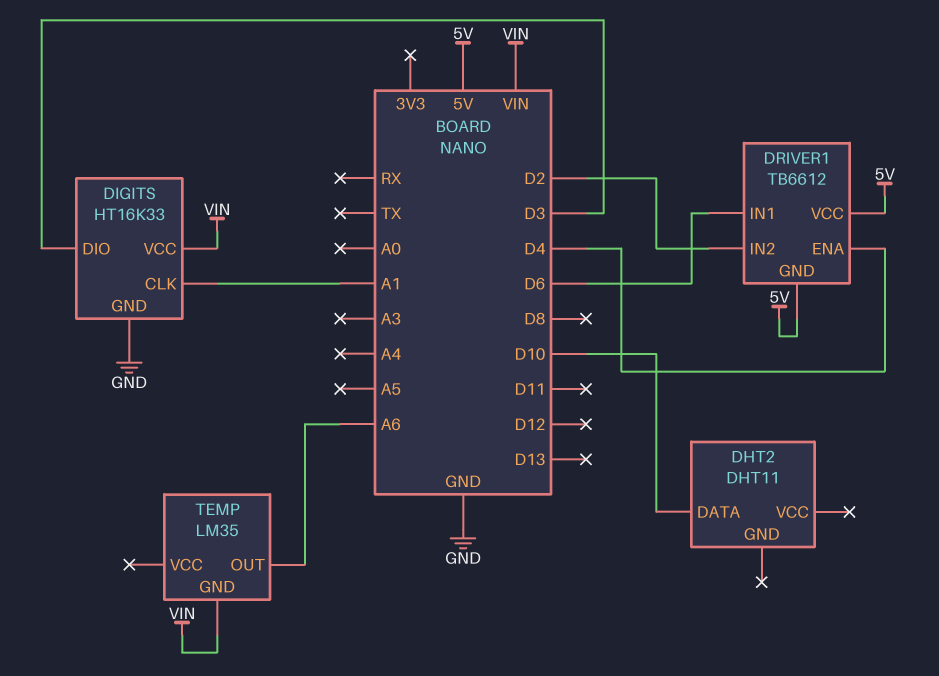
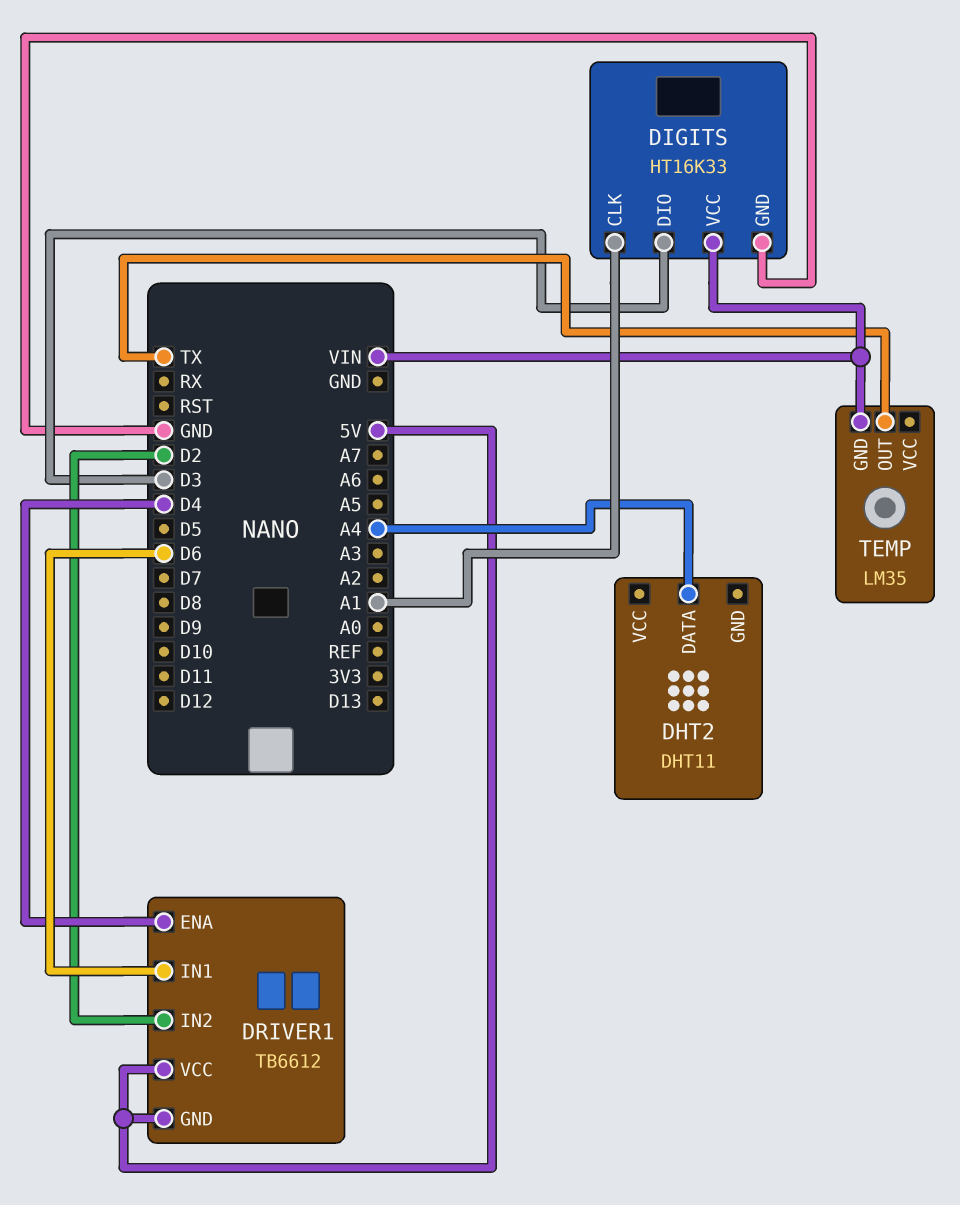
DHT2 pin DATA: D10 -> A4
TEMP pin OUT: A6 -> TX

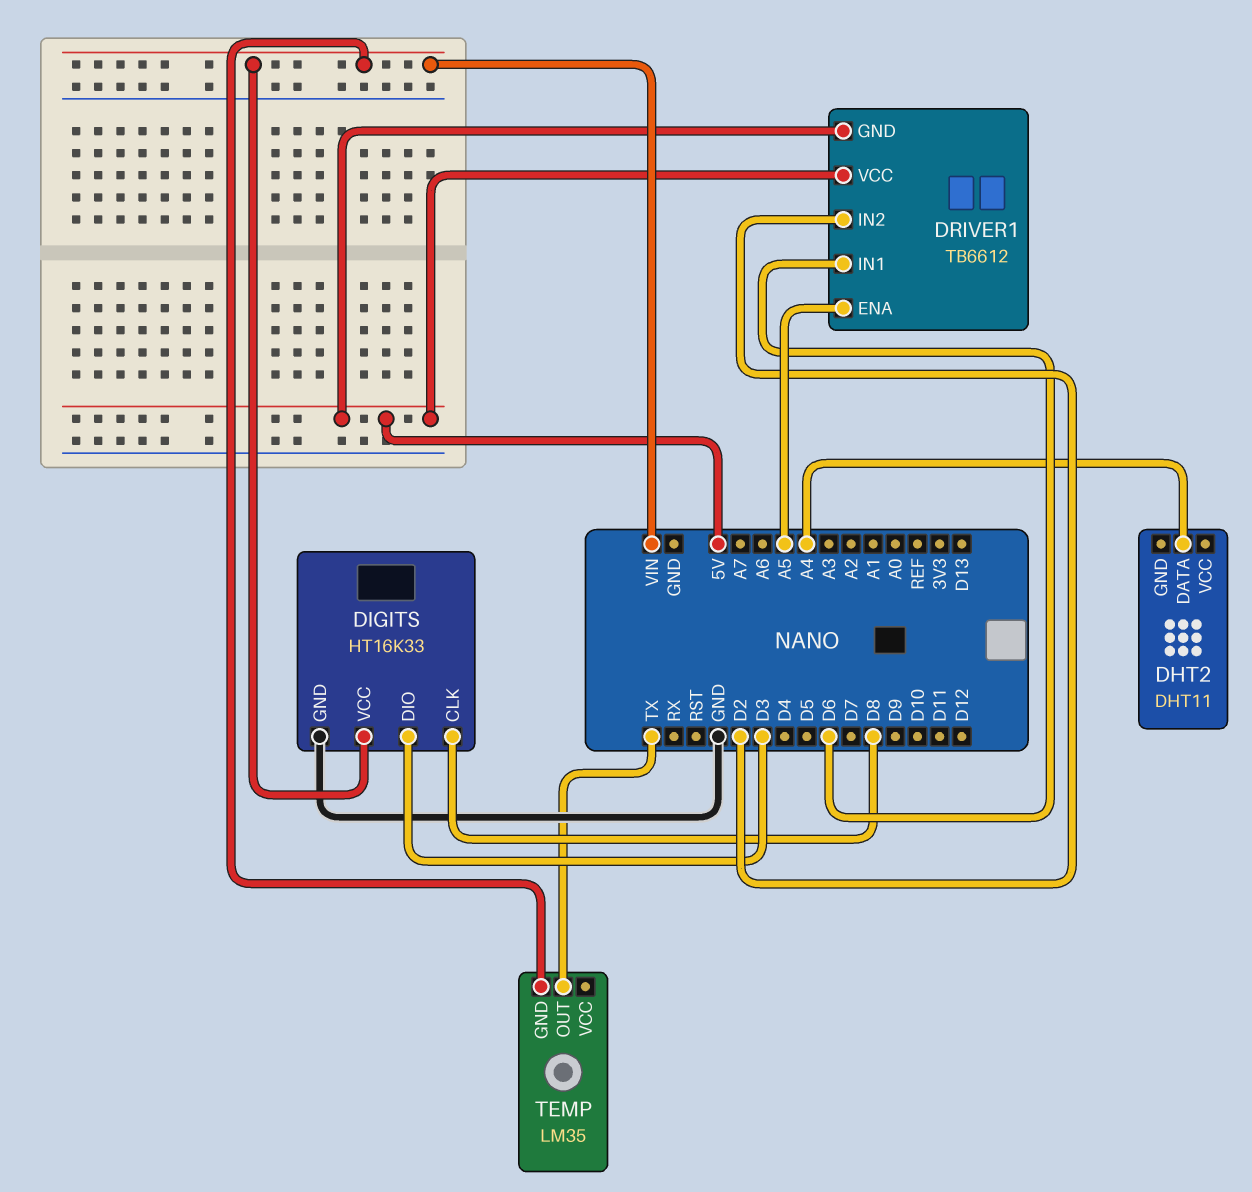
DIGITS pin CLK: A1 -> D8
DRIVER1 pin ENA: D4 -> A5

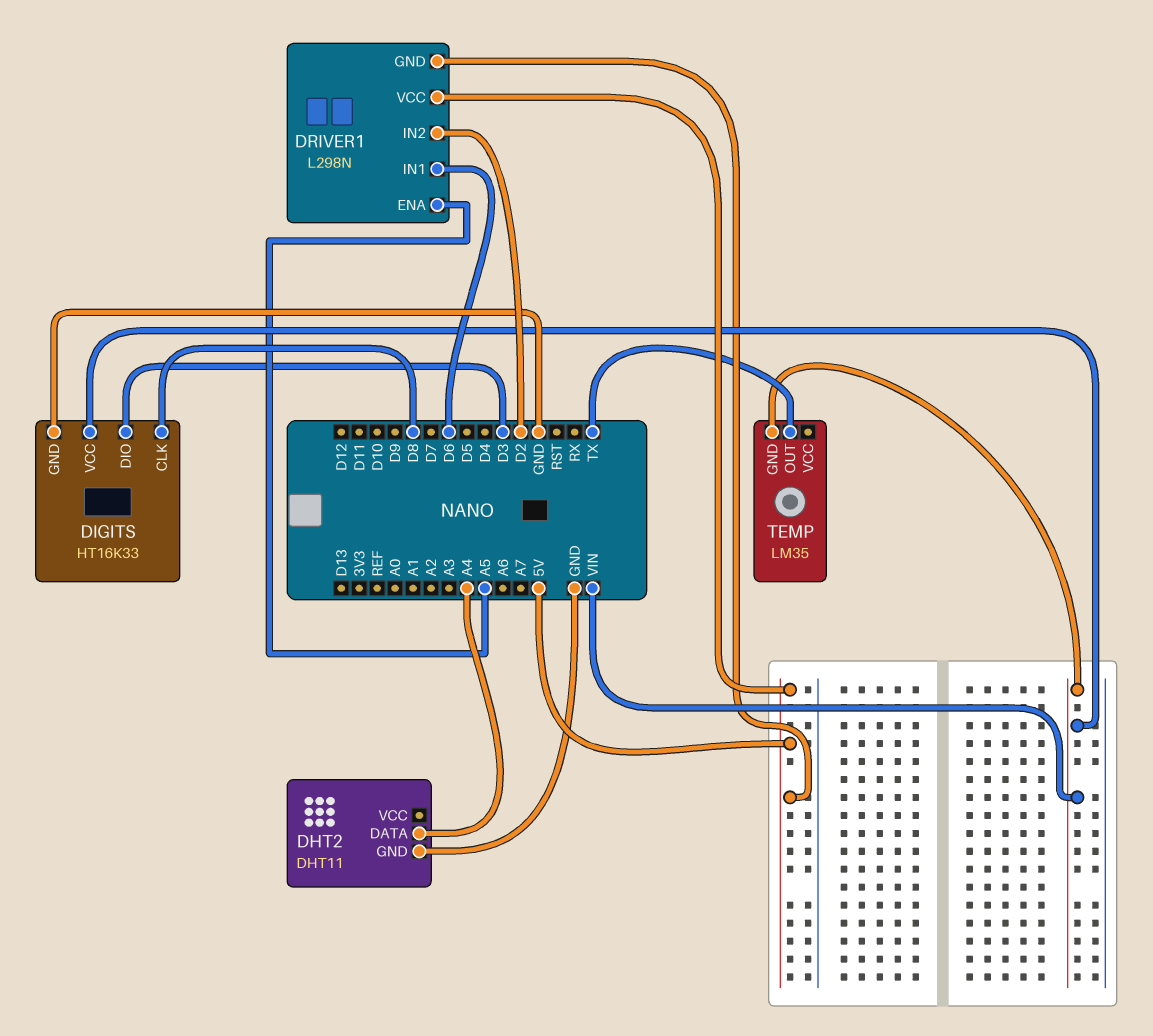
DHT2 pin GND: none -> GND
DRIVER1: TB6612 -> L298N

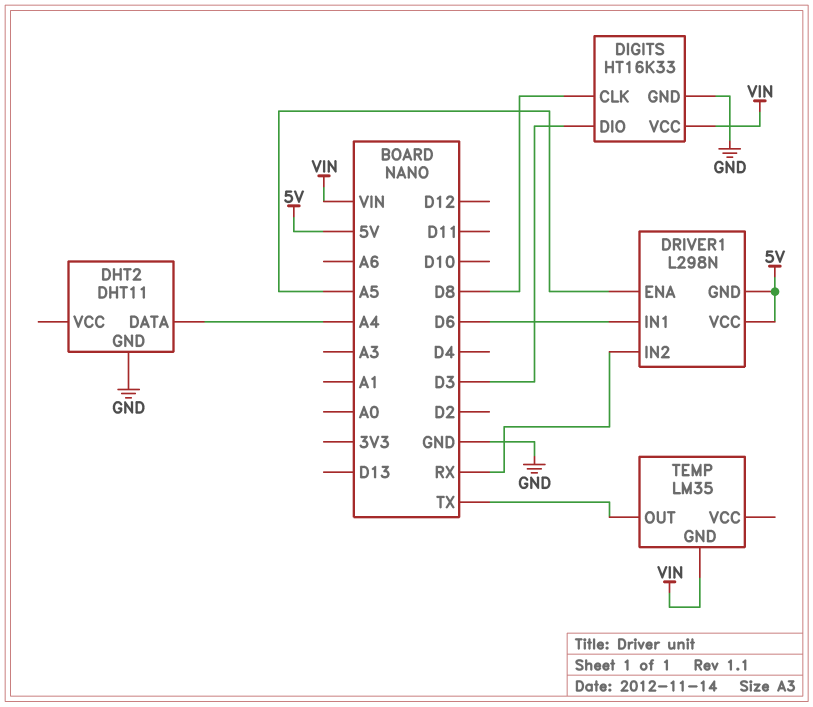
DRIVER1 pin IN2: D2 -> RX

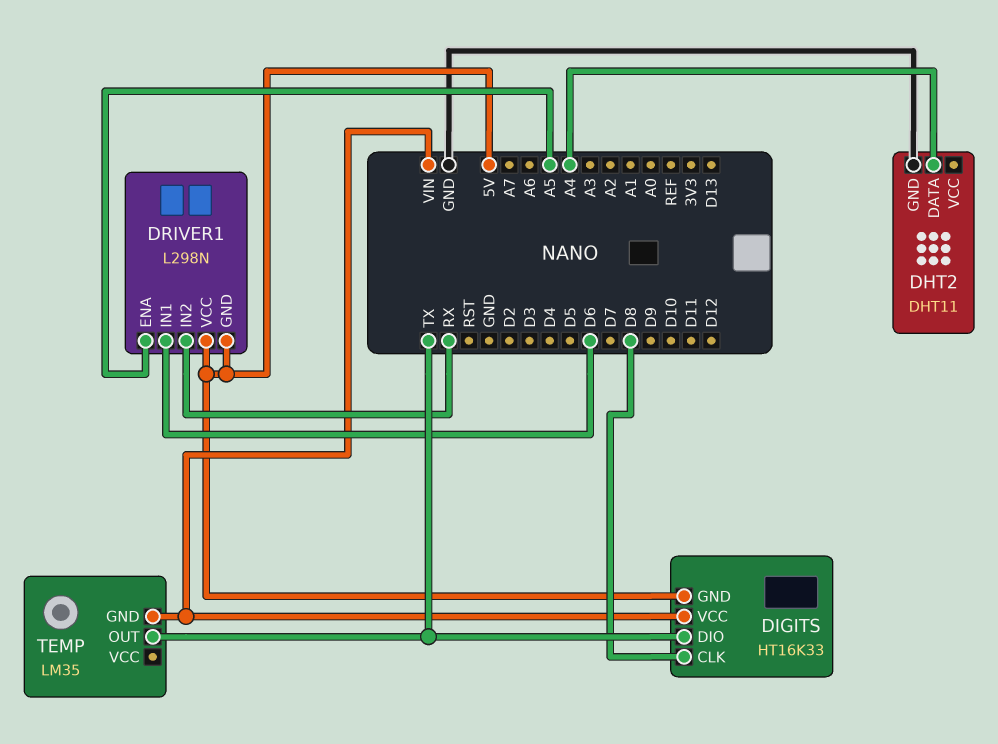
DIGITS pin DIO: D3 -> TX
DIGITS pin GND: GND -> 5V

